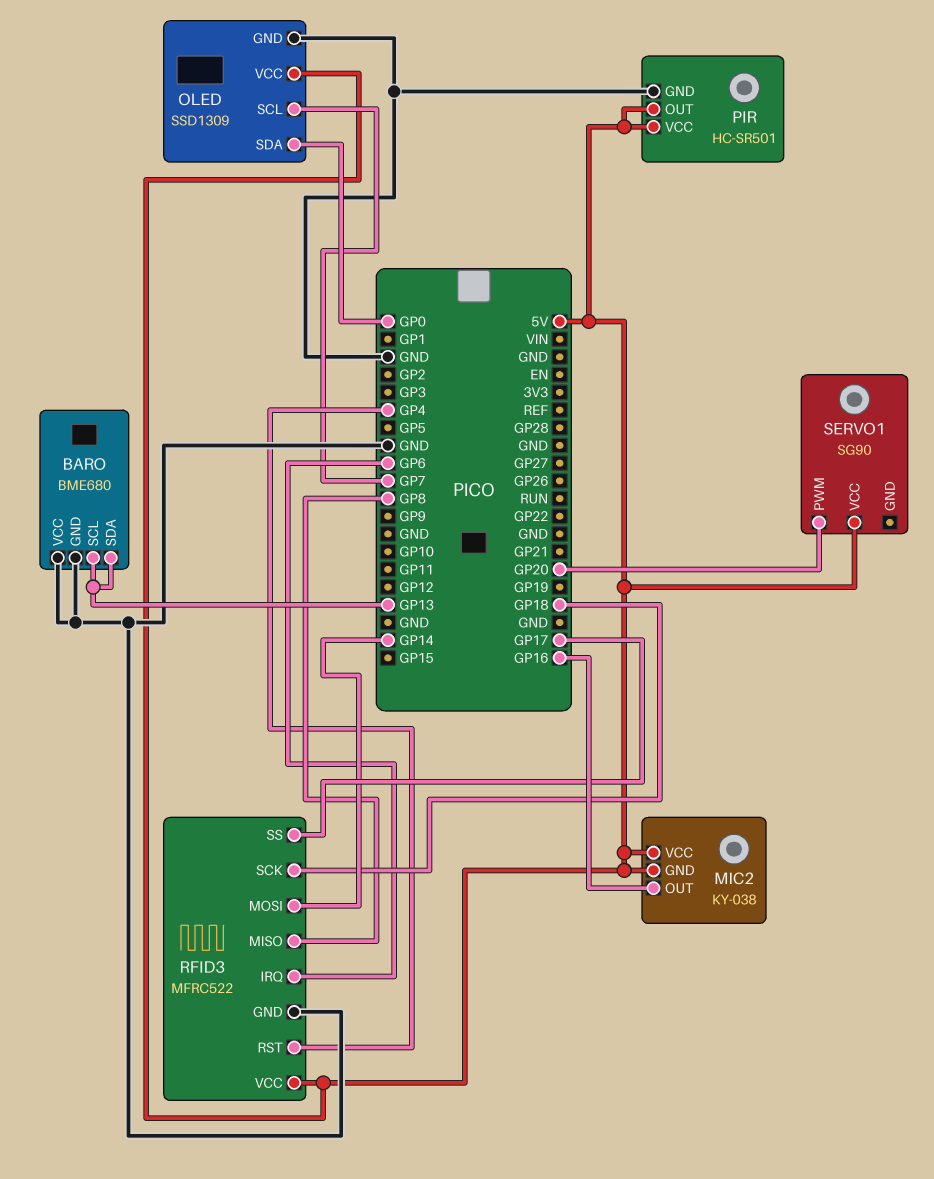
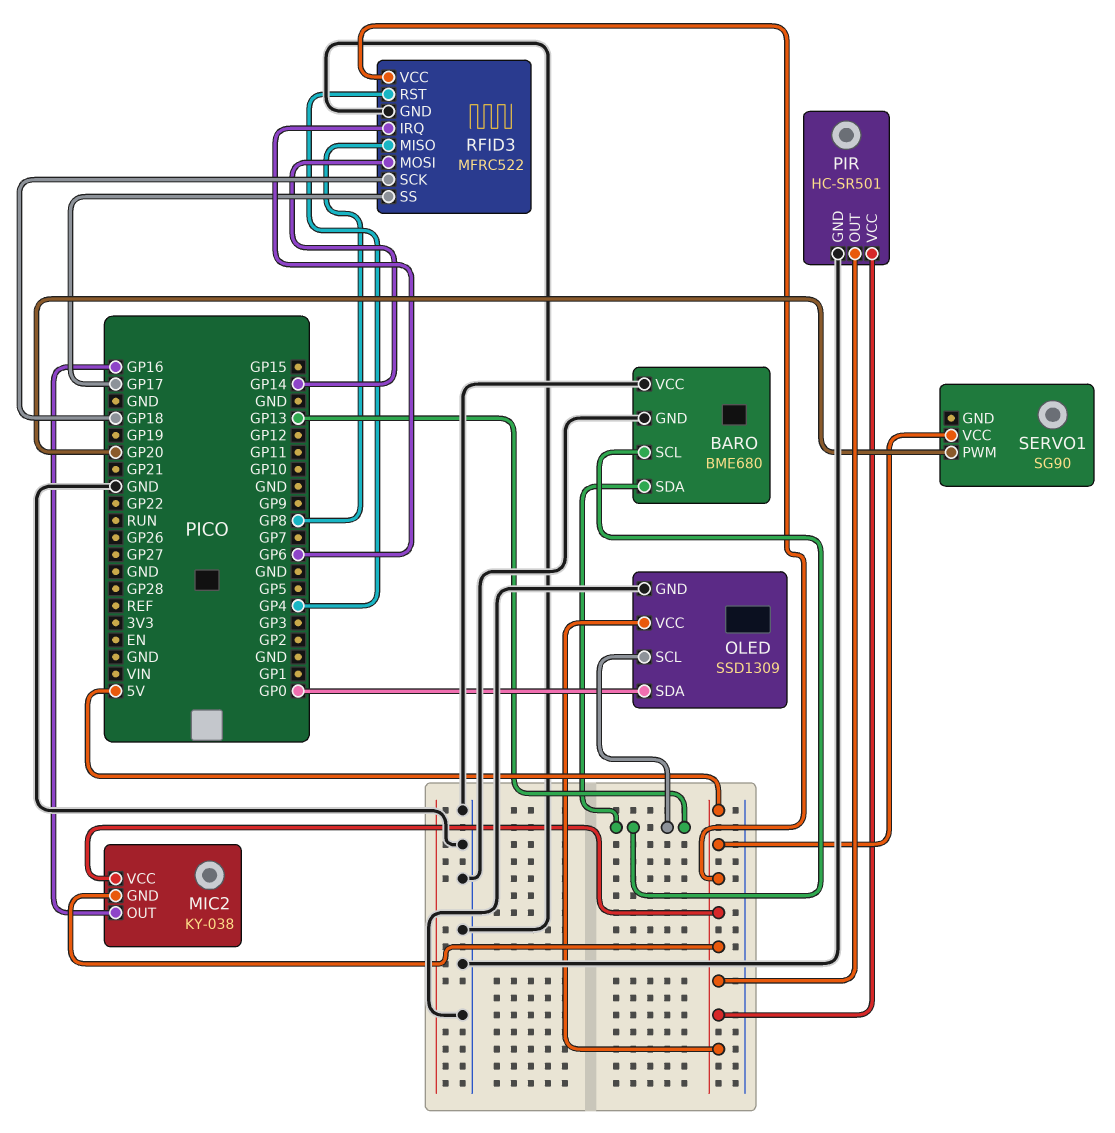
OLED pin SCL: GP7 -> GP13

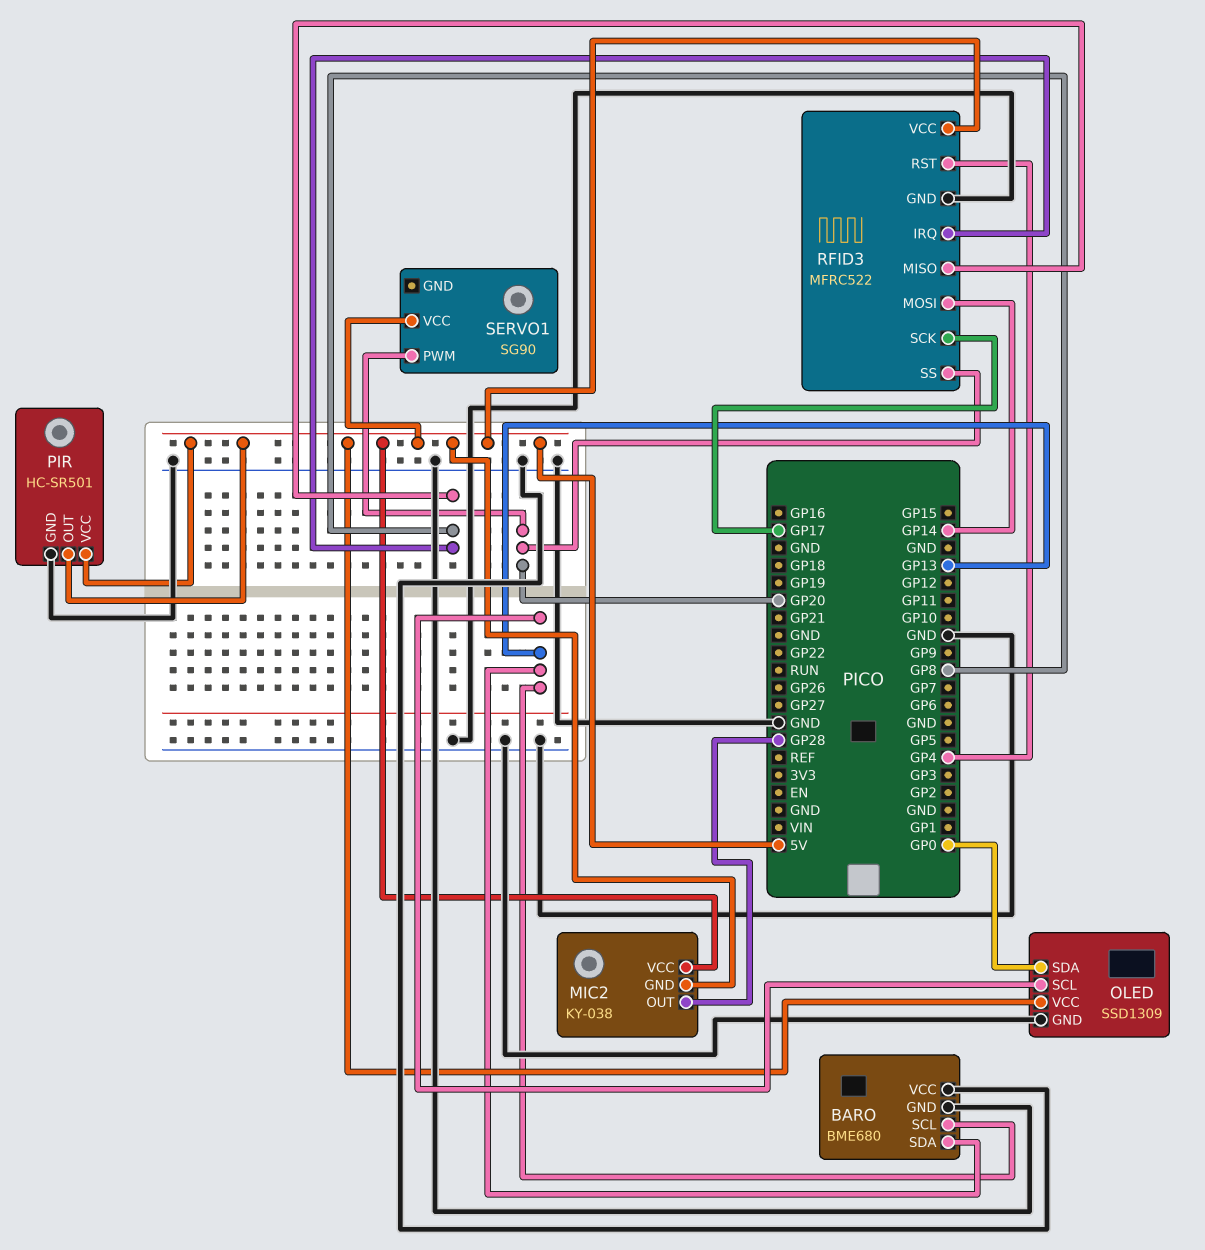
MIC2 pin OUT: GP16 -> GP28
RFID3 pin IRQ: GP6 -> GP8
RFID3 pin SCK: GP18 -> GP17
RFID3 pin SS: GP17 -> GP20

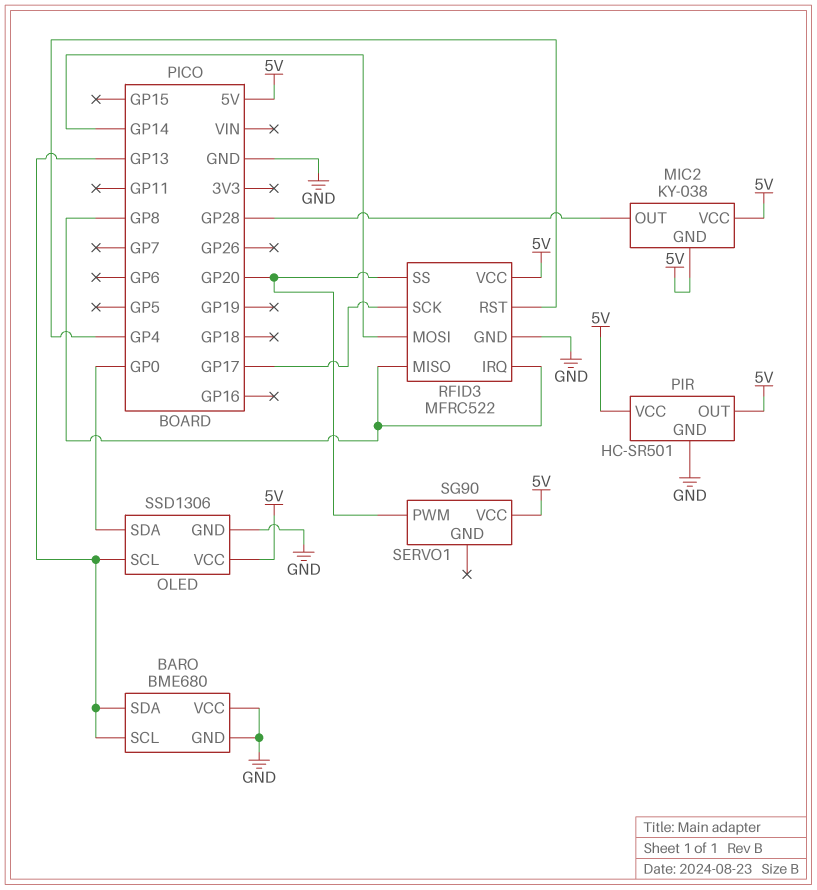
OLED: SSD1309 -> SSD1306

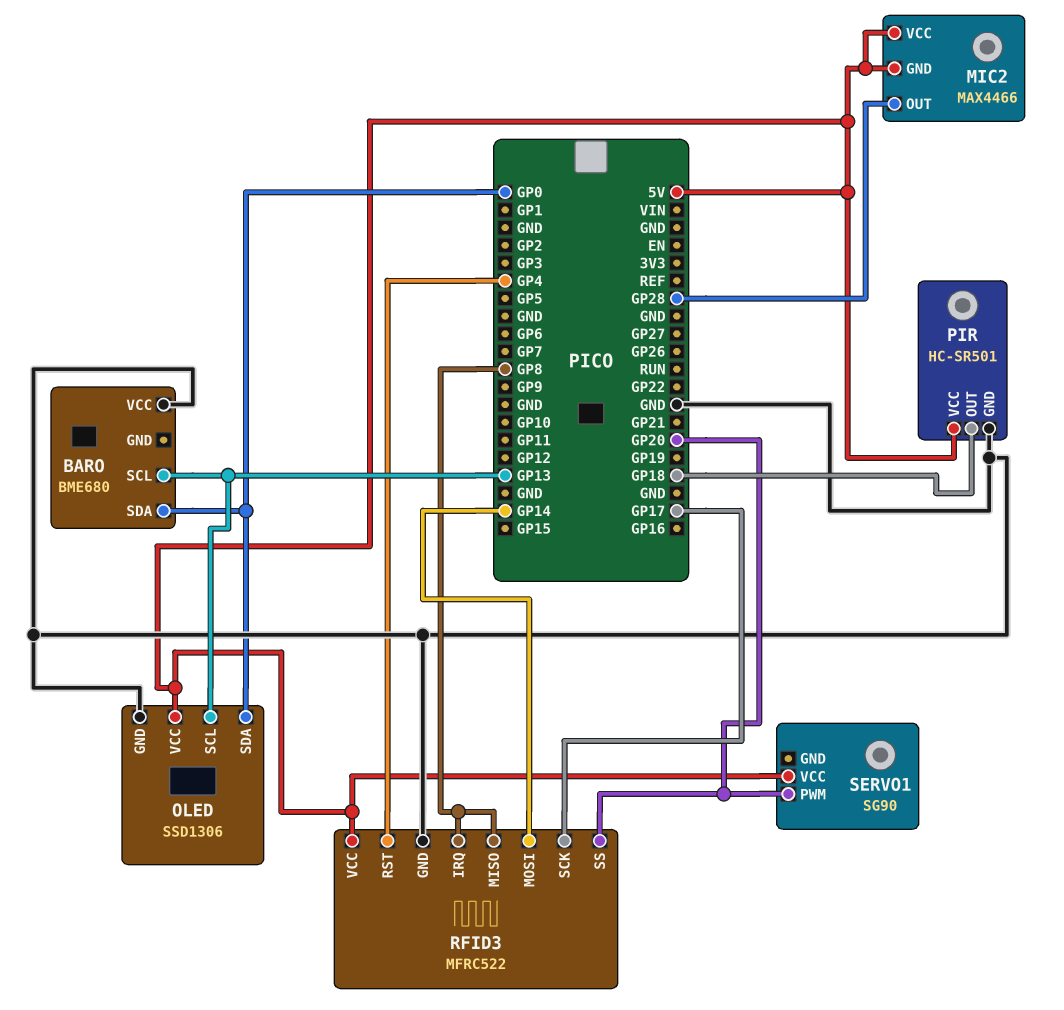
BARO pin GND: GND -> none
BARO pin SDA: GP13 -> GP0
MIC2: KY-038 -> MAX4466
PIR pin OUT: 5V -> GP18

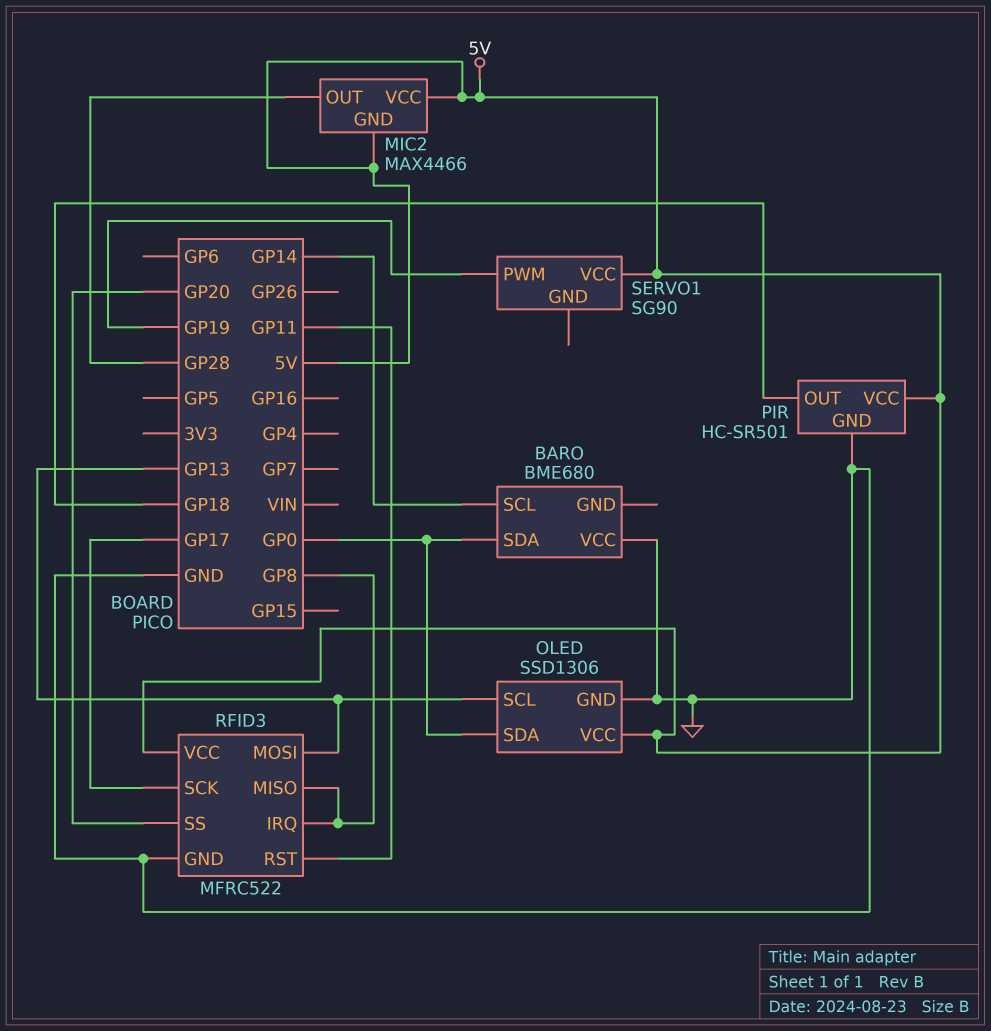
BARO pin SCL: GP13 -> GP14
RFID3 pin MOSI: GP14 -> GP13
RFID3 pin RST: GP4 -> GP11
SERVO1 pin PWM: GP20 -> GP19

